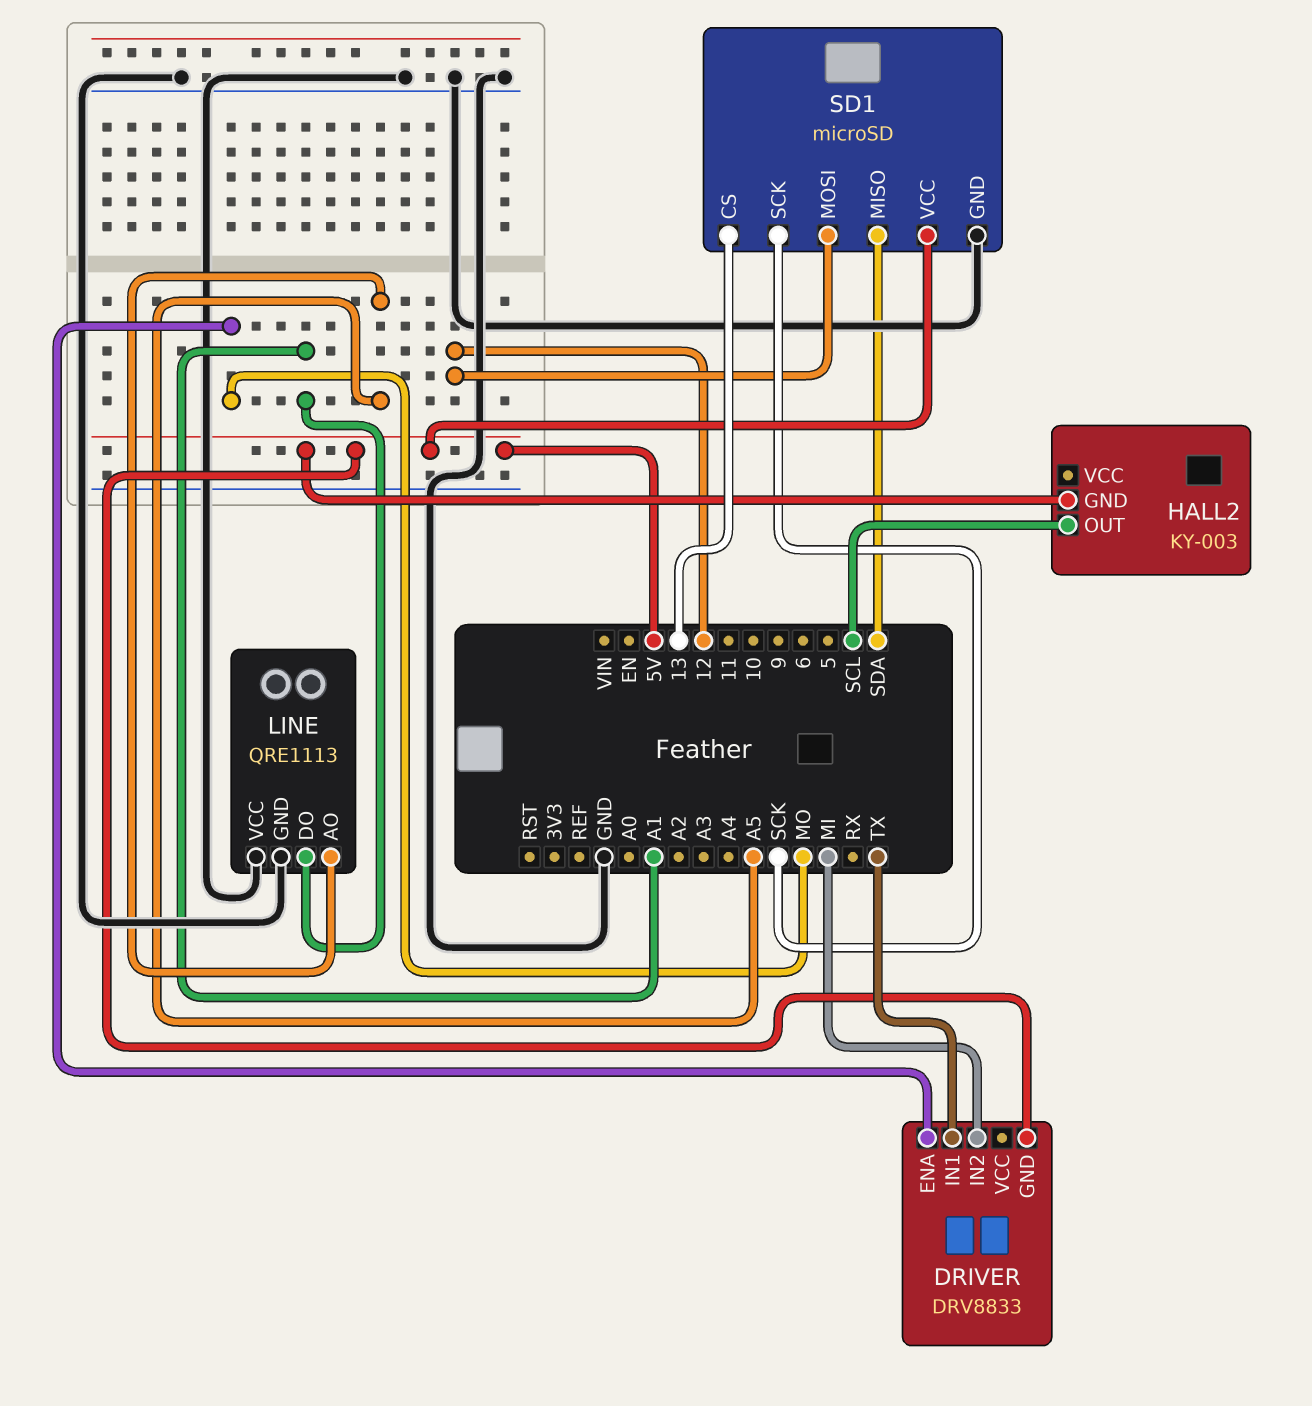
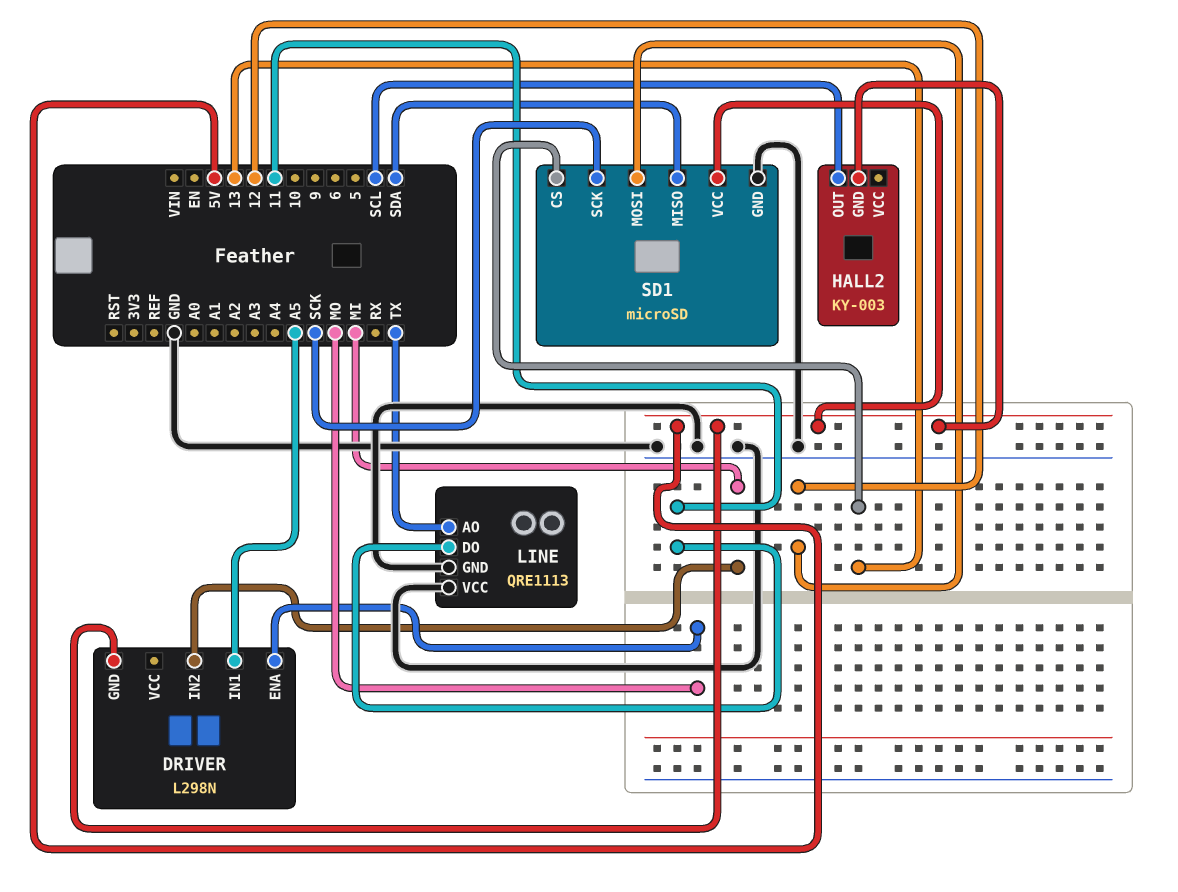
DRIVER: DRV8833 -> L298N
DRIVER pin IN1: TX -> A5
LINE pin AO: A5 -> TX
LINE pin DO: A1 -> 11

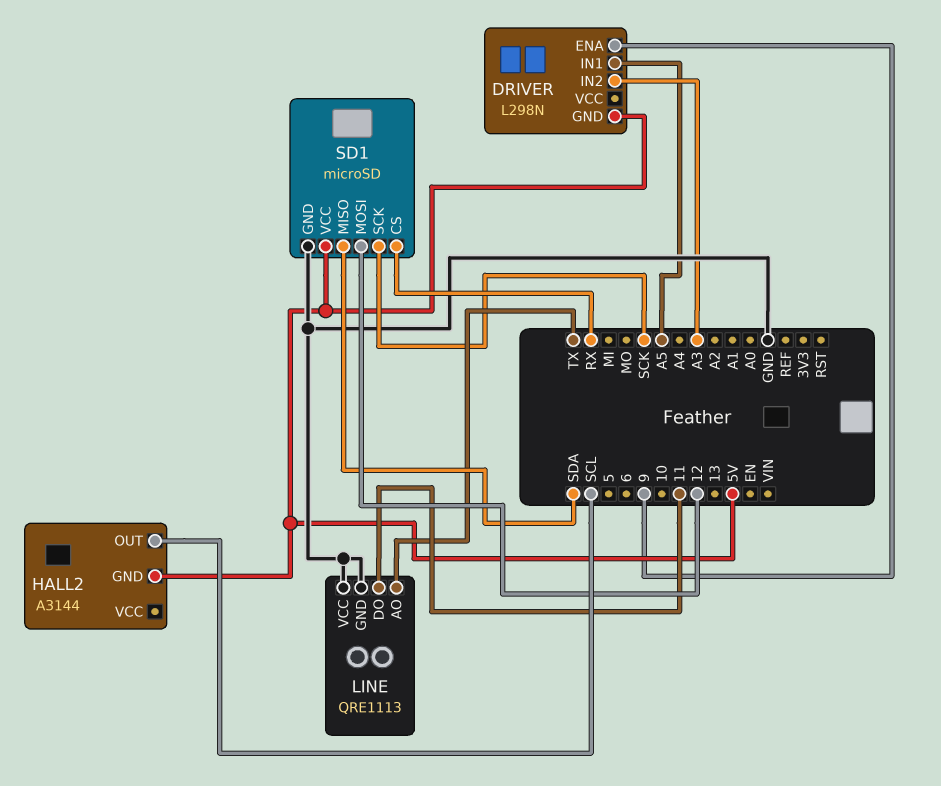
DRIVER pin ENA: MO -> 9
DRIVER pin IN2: MI -> A3
HALL2: KY-003 -> A3144
SD1 pin CS: 13 -> RX

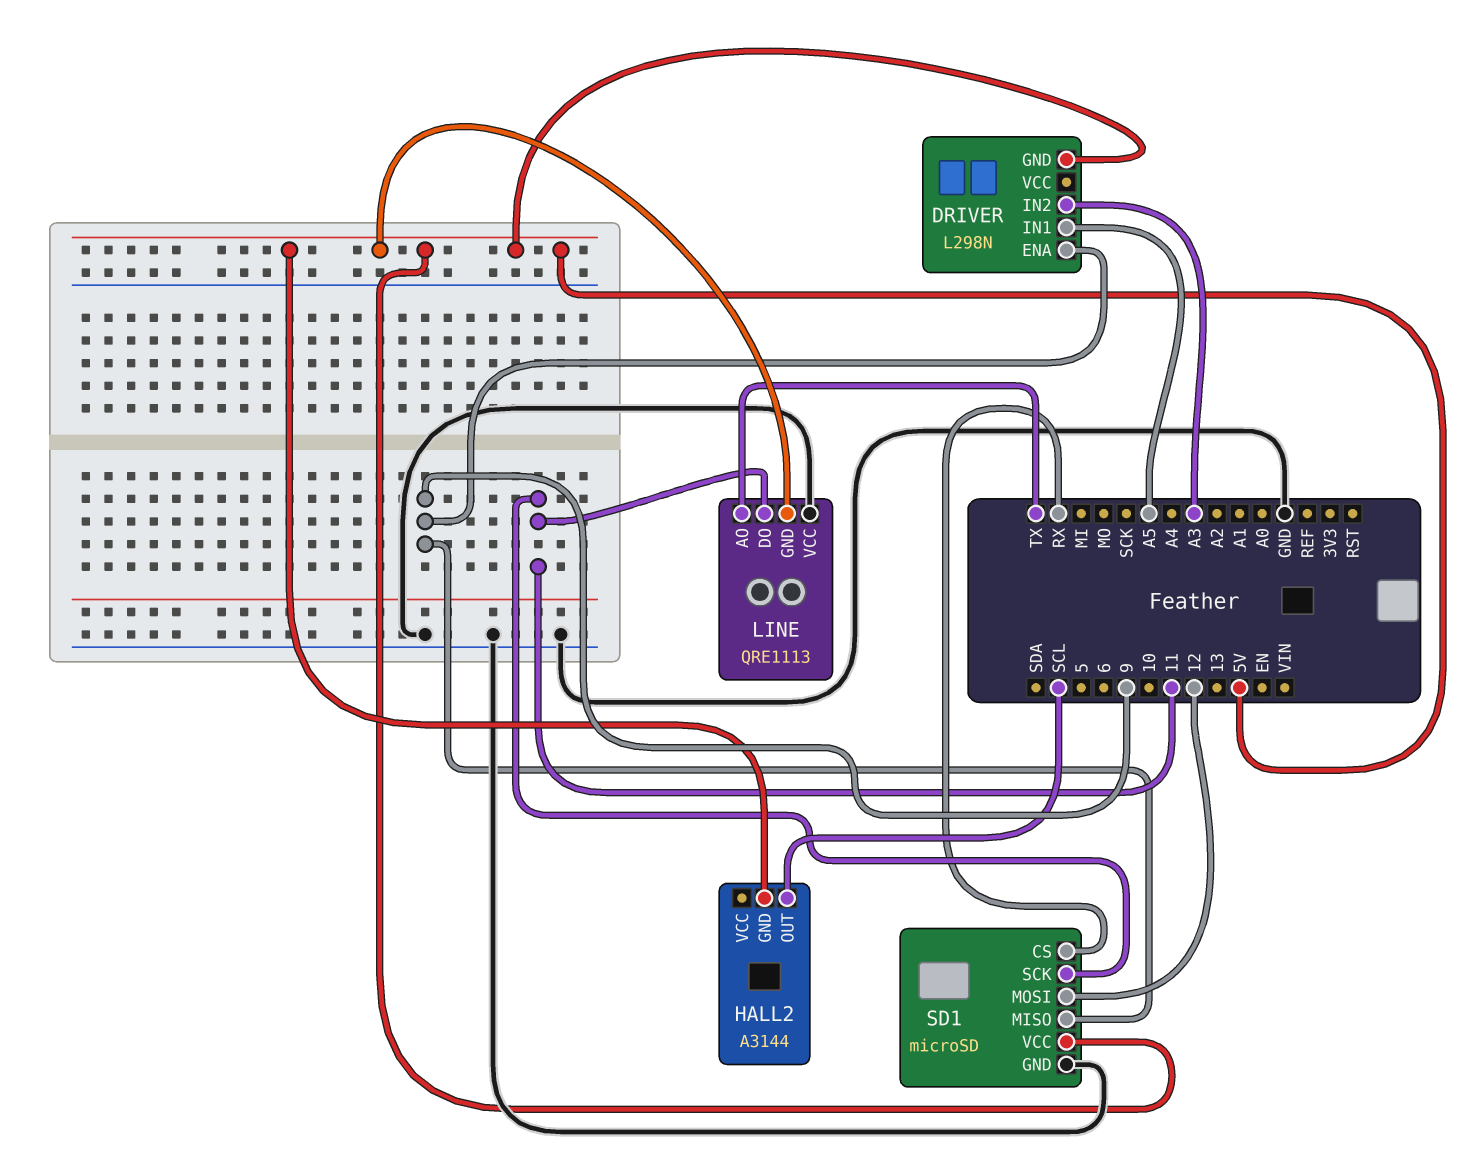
LINE pin GND: GND -> 5V
SD1 pin MISO: SDA -> 9
SD1 pin SCK: SCK -> 11

